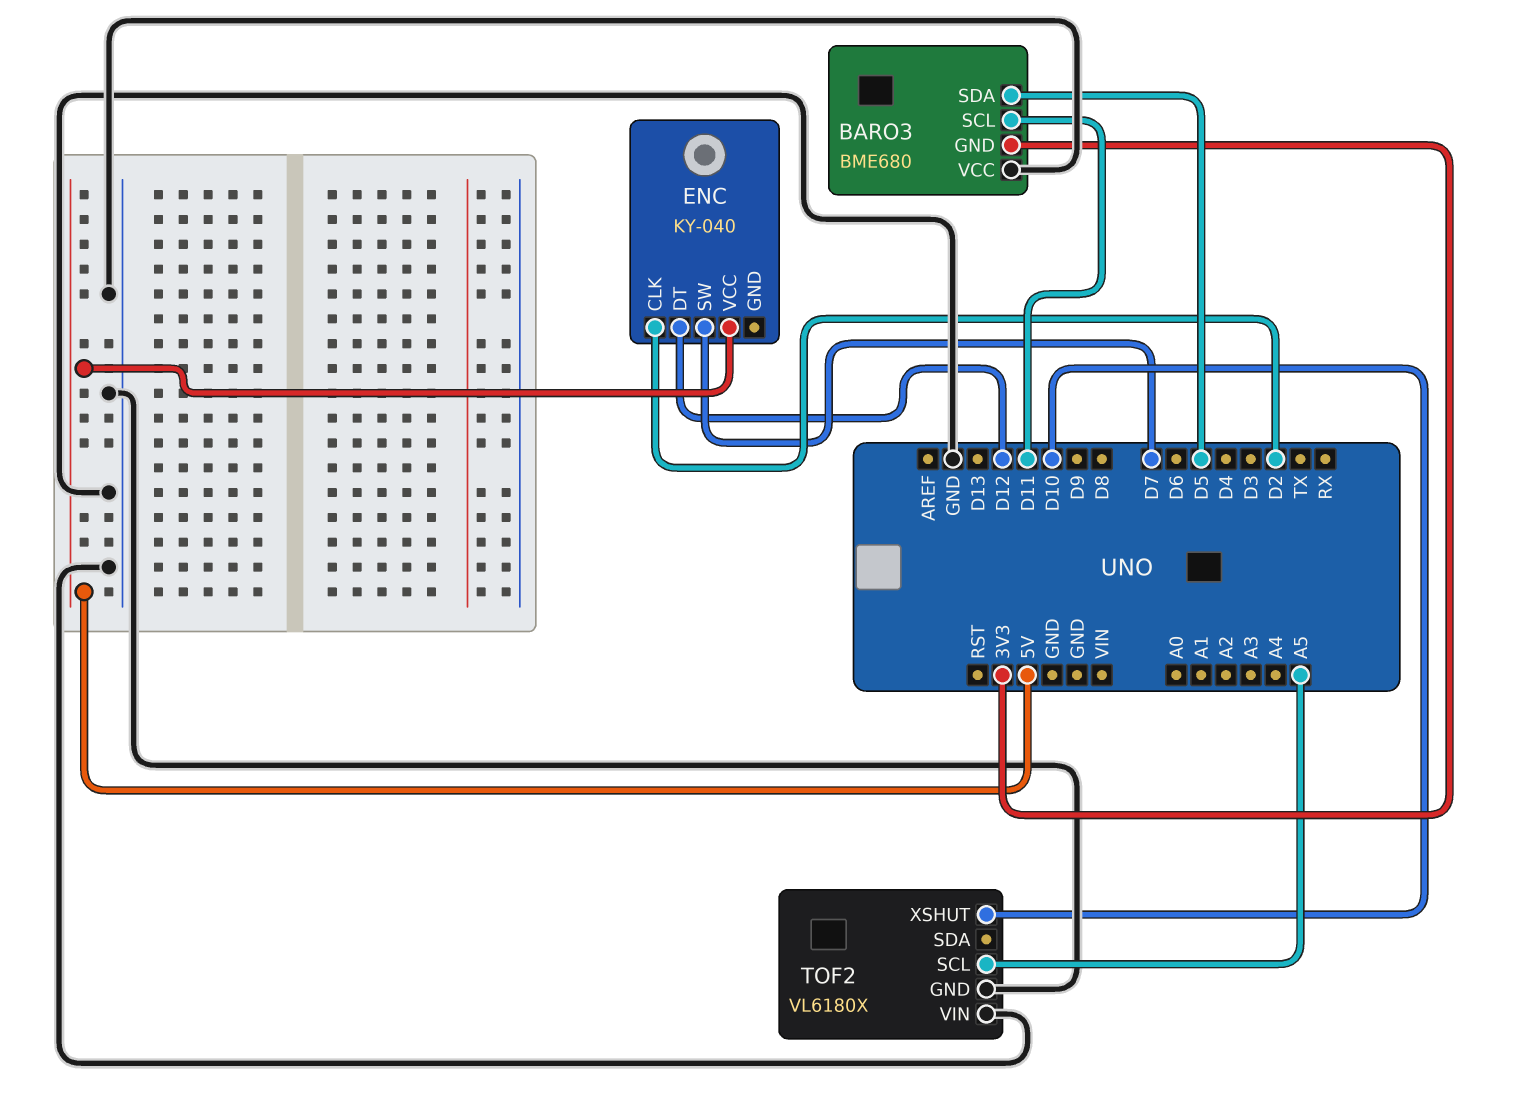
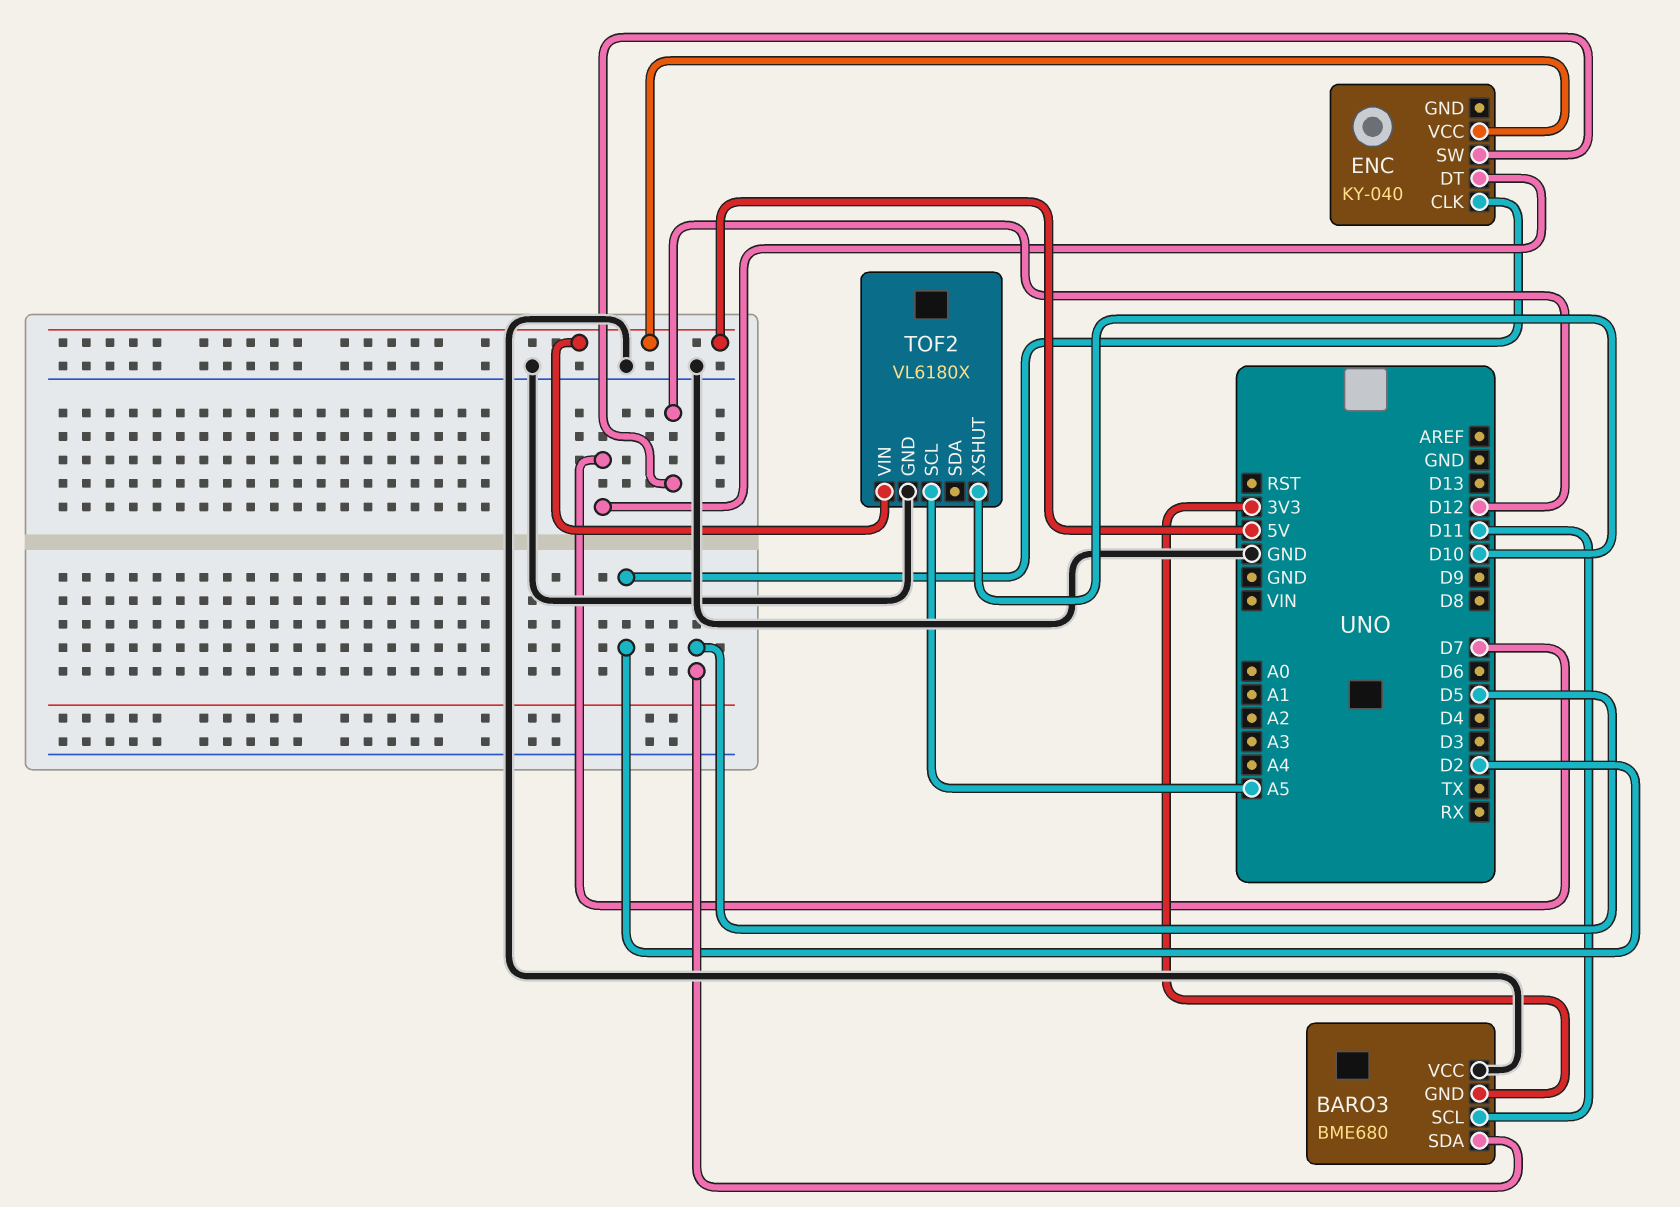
ENC pin DT: D12 -> D7
ENC pin SW: D7 -> D12
TOF2 pin VIN: GND -> 5V

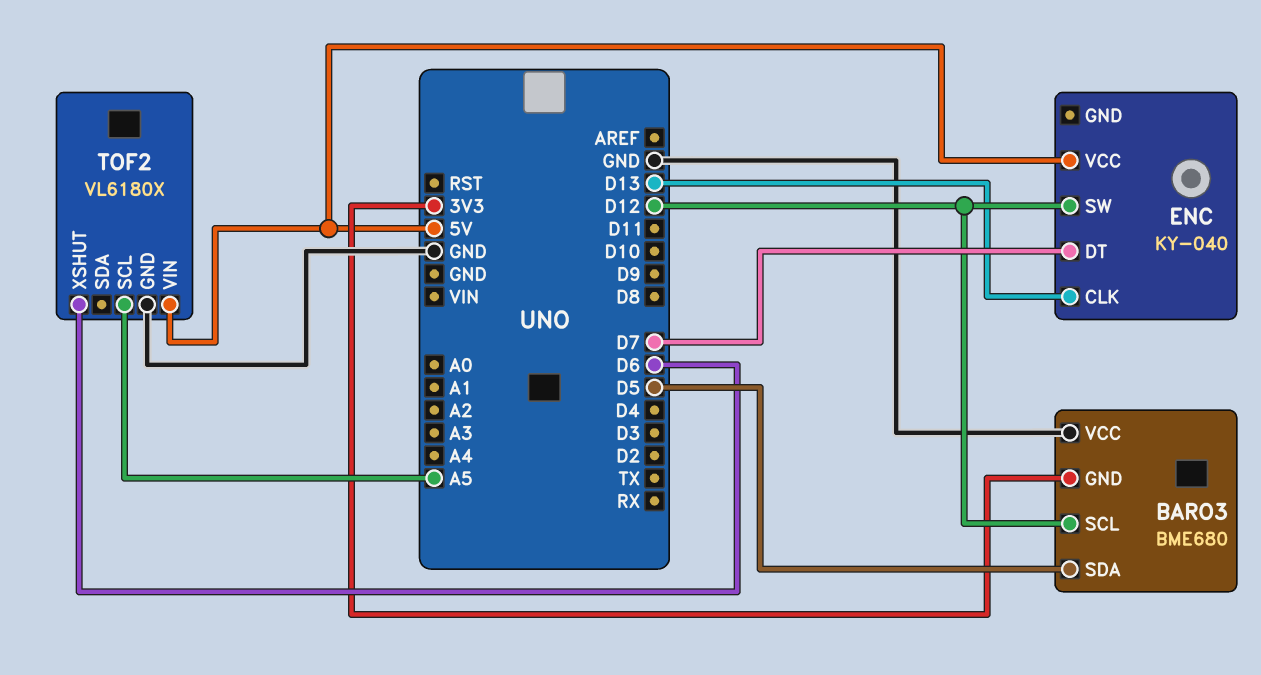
BARO3 pin SCL: D11 -> D12
ENC pin CLK: D2 -> D13
TOF2 pin XSHUT: D10 -> D6

